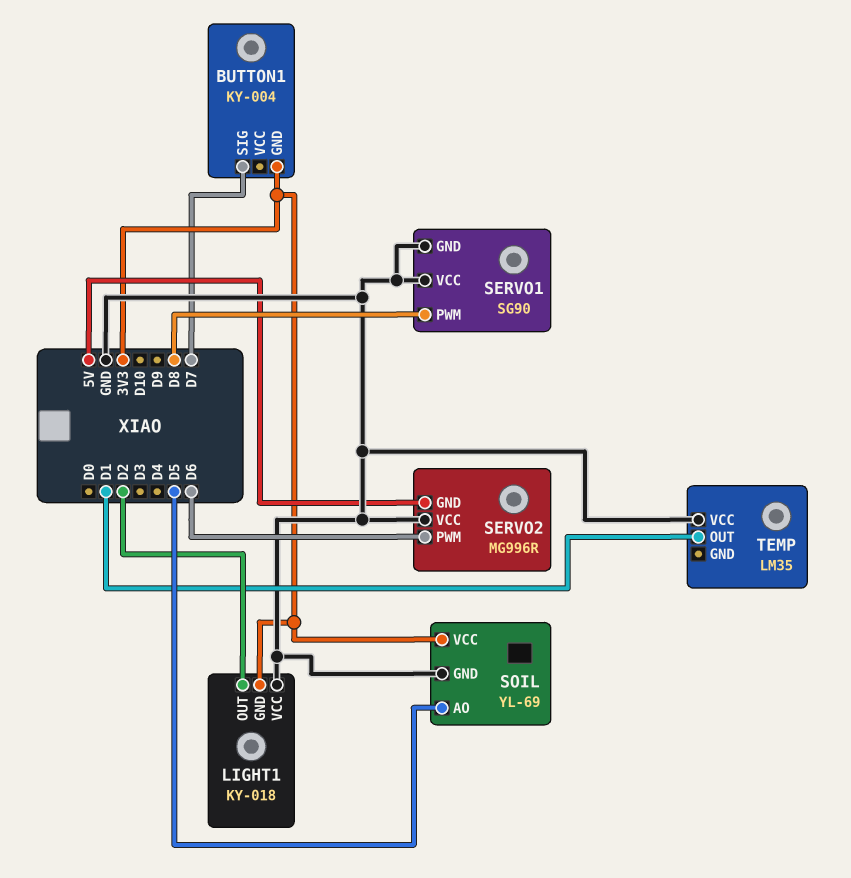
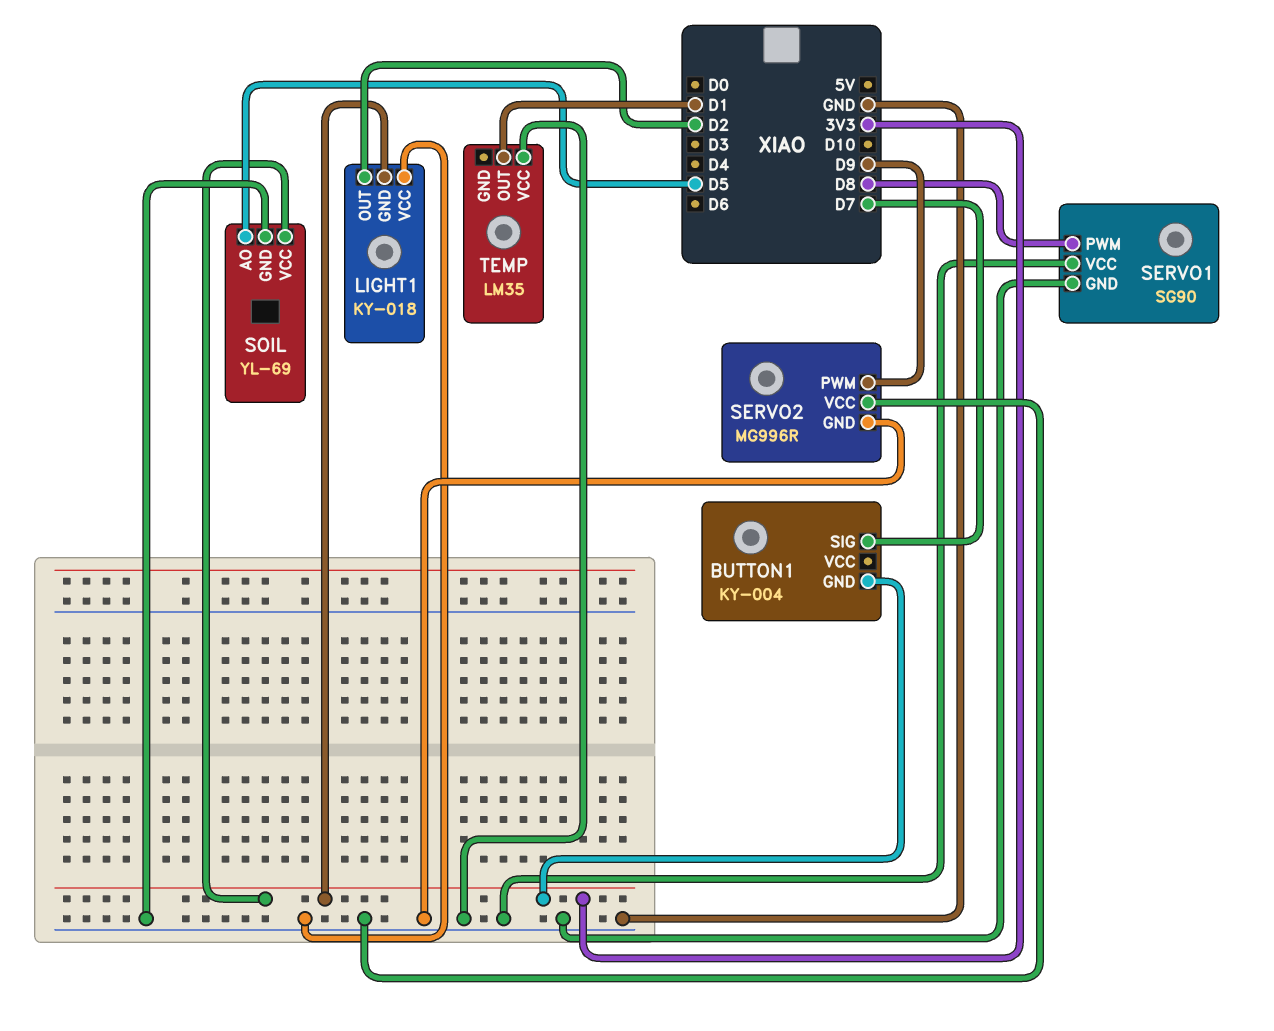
SERVO2 pin GND: 5V -> GND
SERVO2 pin PWM: D6 -> D9

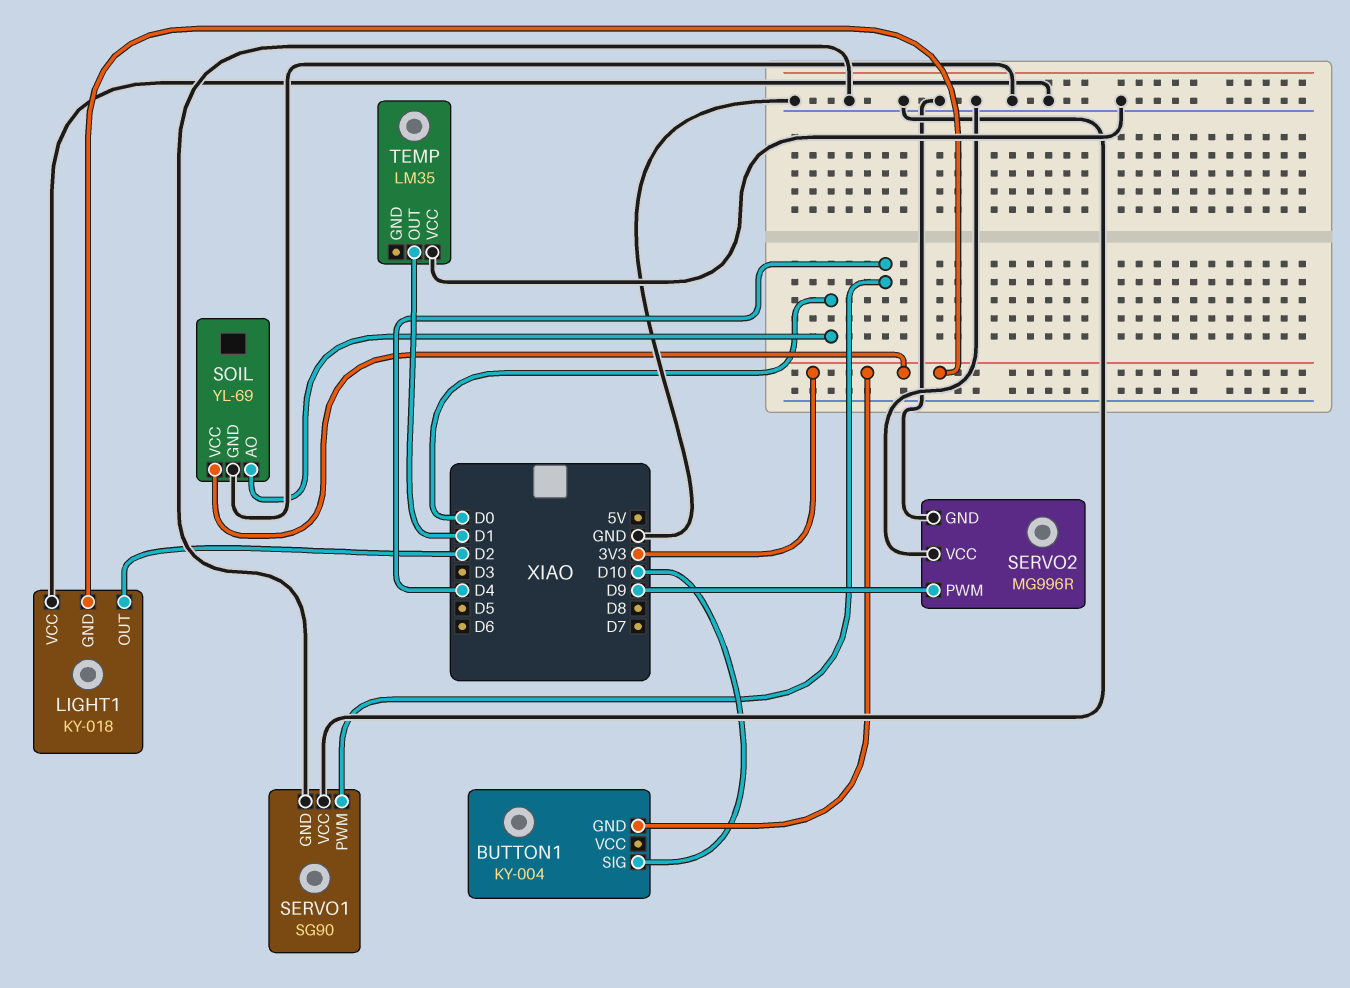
BUTTON1 pin SIG: D7 -> D10
SERVO1 pin PWM: D8 -> D4
SOIL pin AO: D5 -> D0

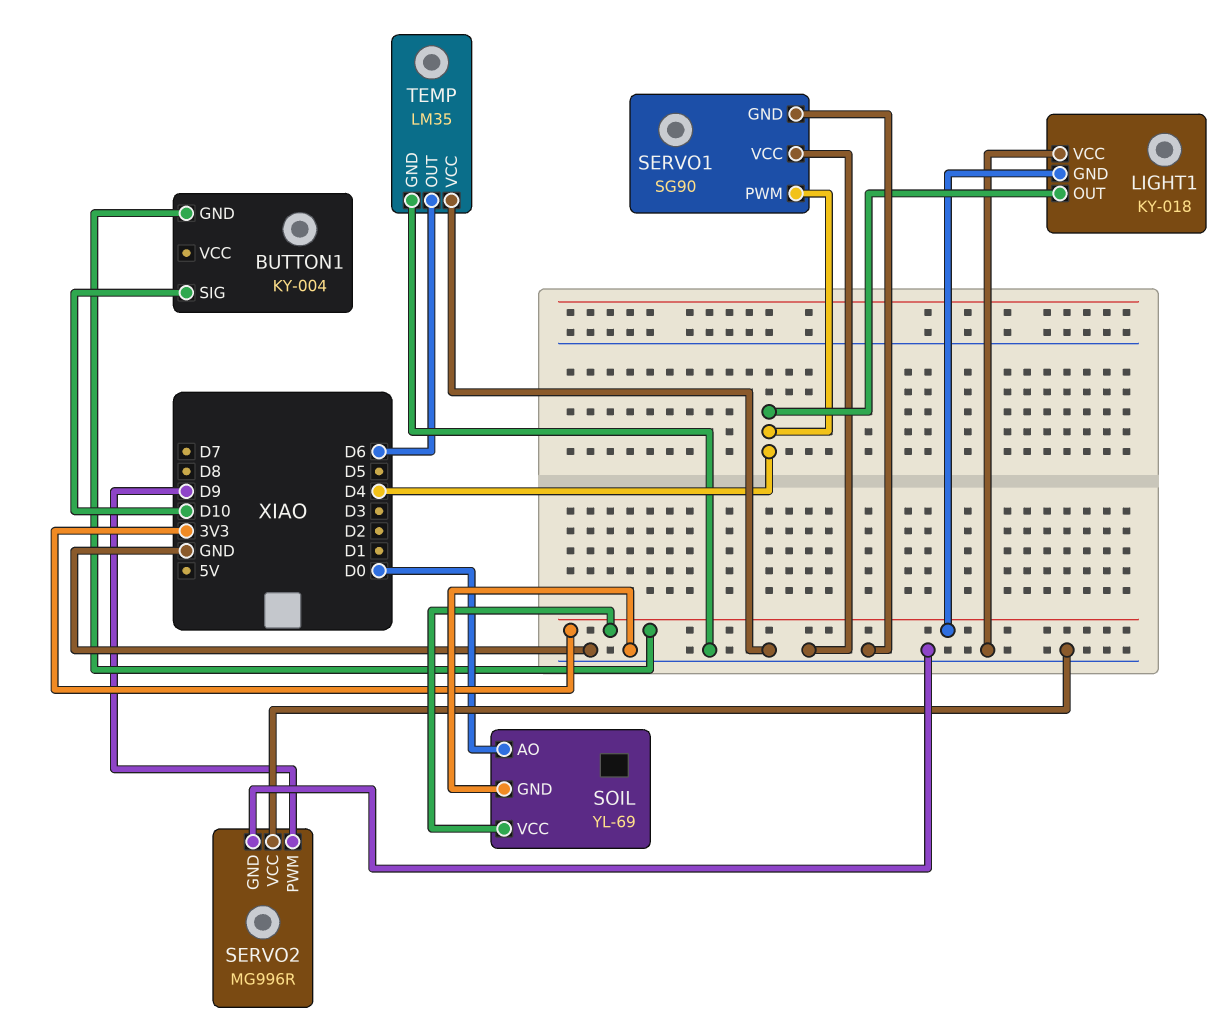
LIGHT1 pin OUT: D2 -> D4
TEMP pin GND: none -> GND
TEMP pin OUT: D1 -> D6

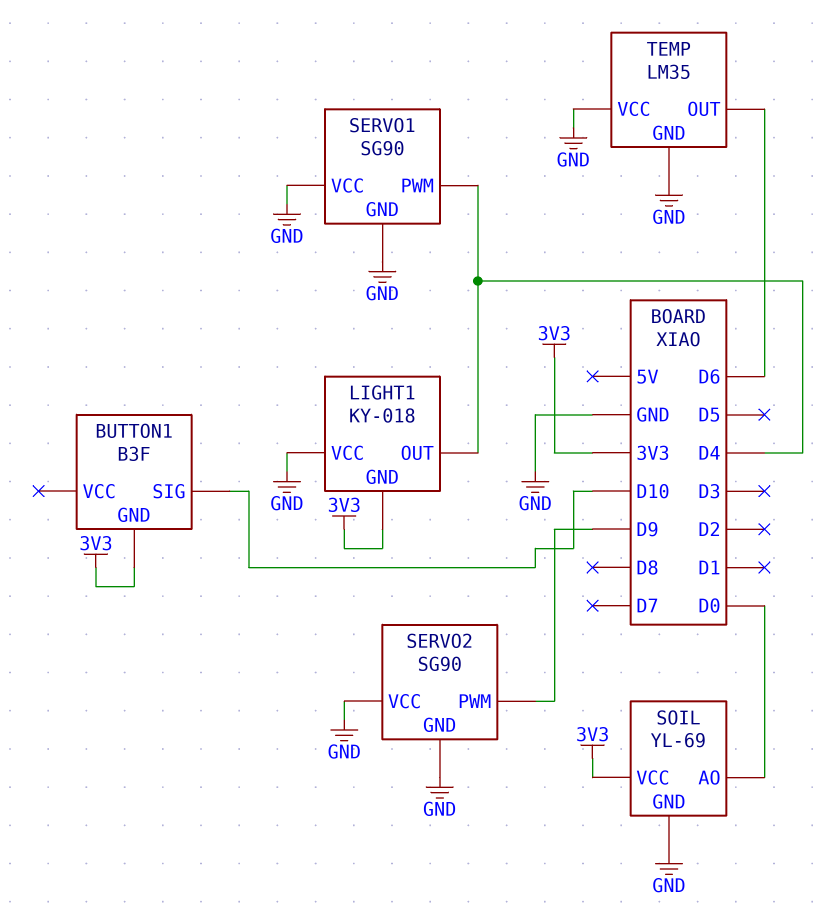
BUTTON1: KY-004 -> B3F
SERVO2: MG996R -> SG90

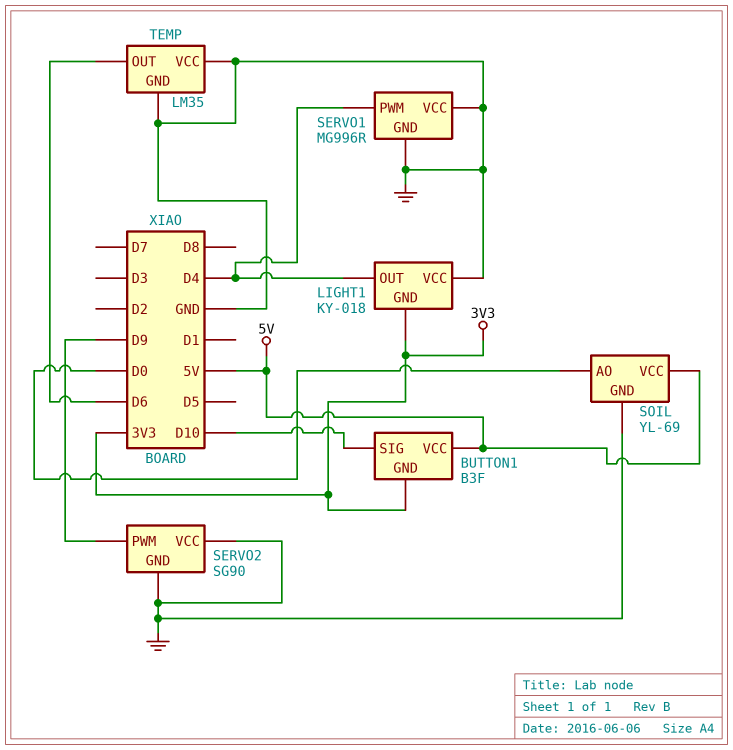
BUTTON1 pin VCC: none -> 5V
SERVO1: SG90 -> MG996R
SOIL pin VCC: 3V3 -> 5V

